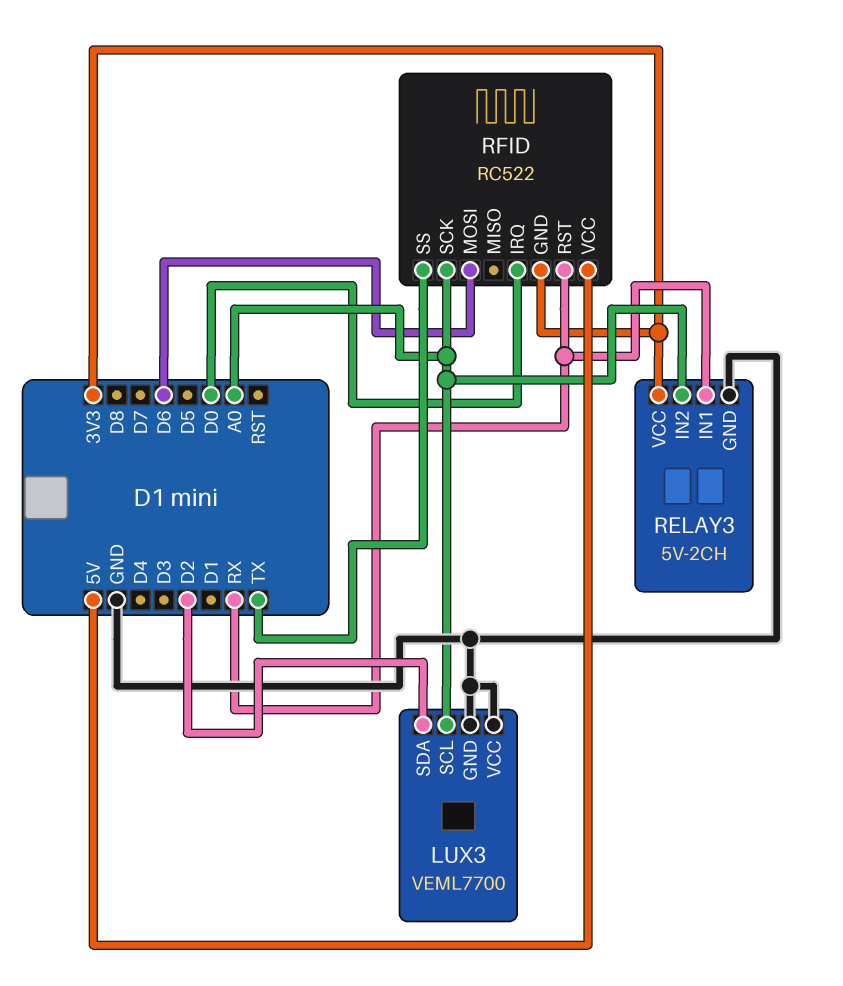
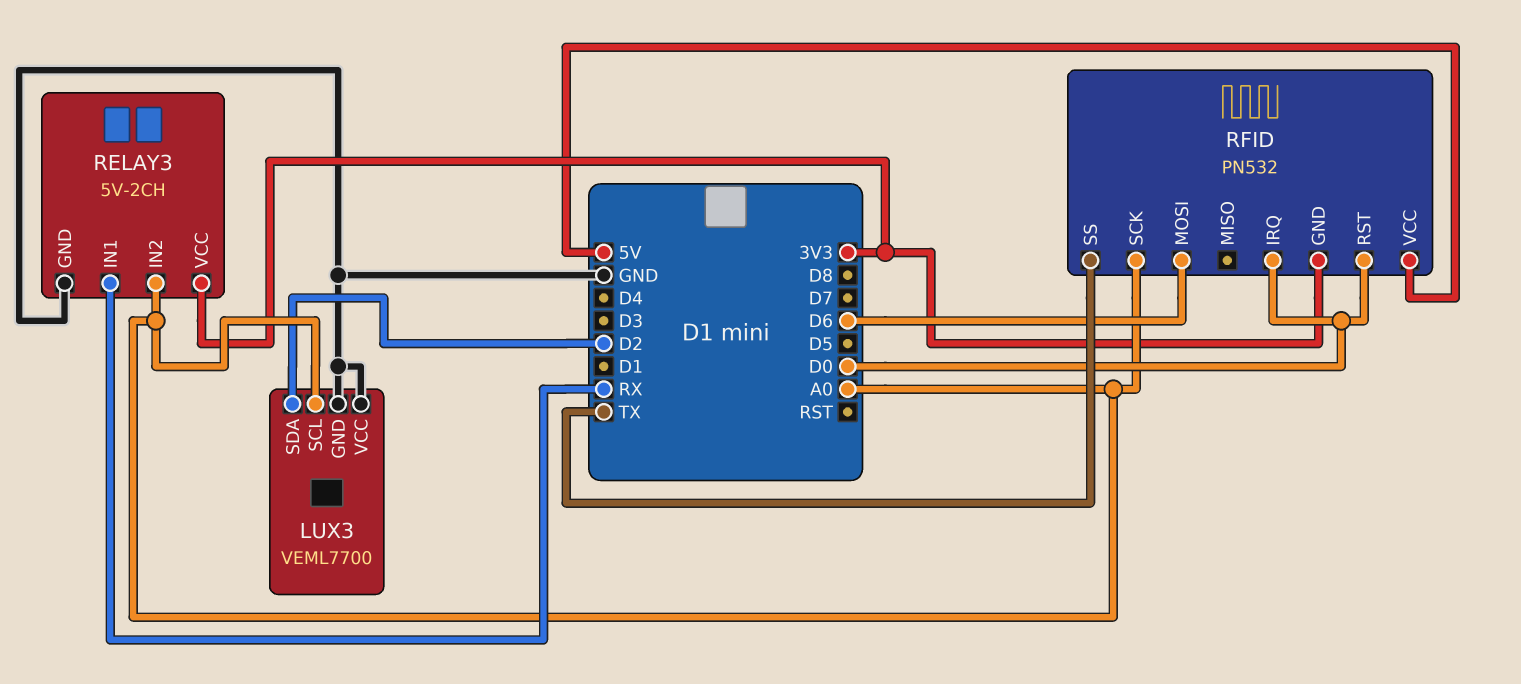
RFID: RC522 -> PN532
RFID pin RST: RX -> D0

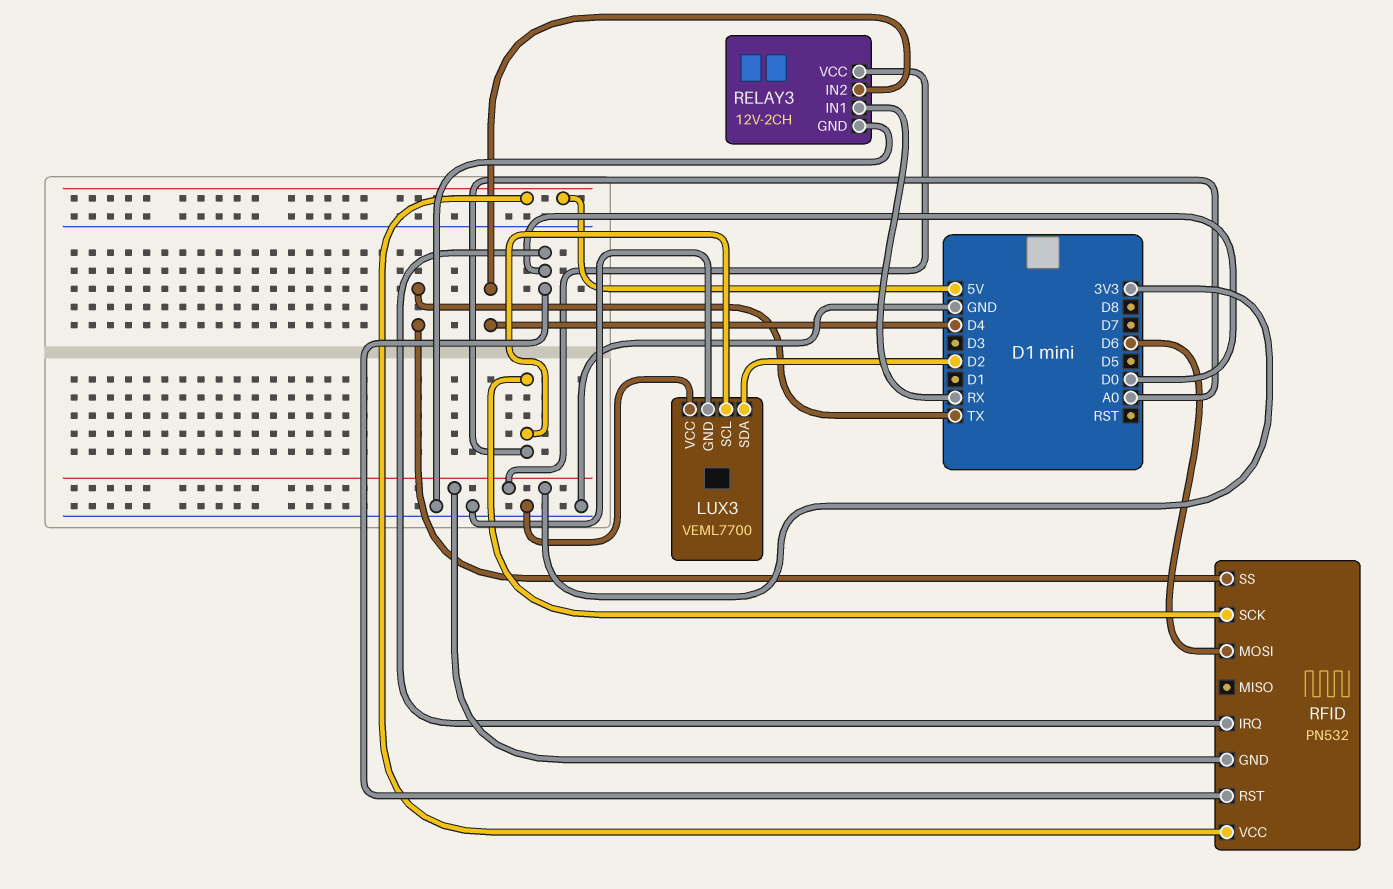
RELAY3: 5V-2CH -> 12V-2CH
RELAY3 pin IN2: A0 -> D4

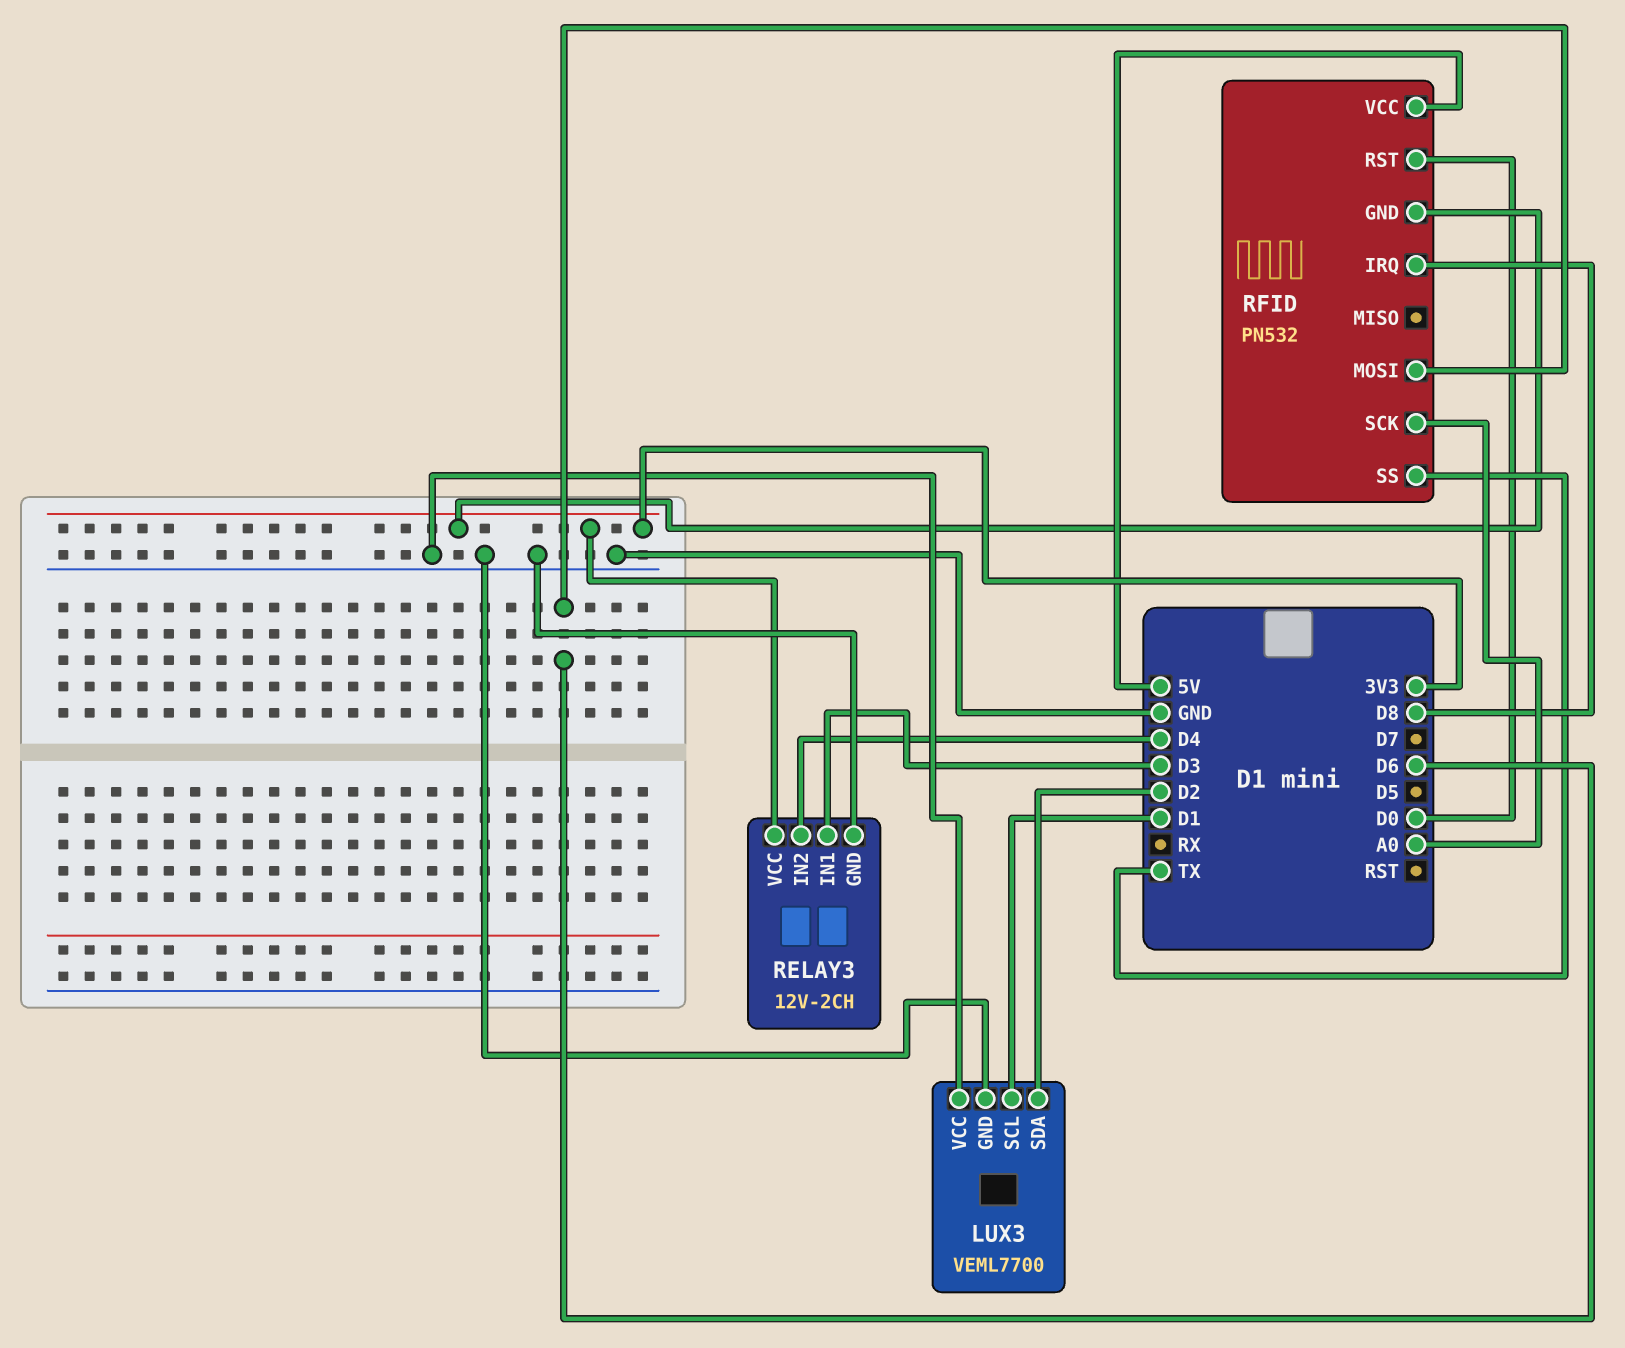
LUX3 pin SCL: A0 -> D1
RELAY3 pin IN1: RX -> D3
RFID pin IRQ: D0 -> D8

